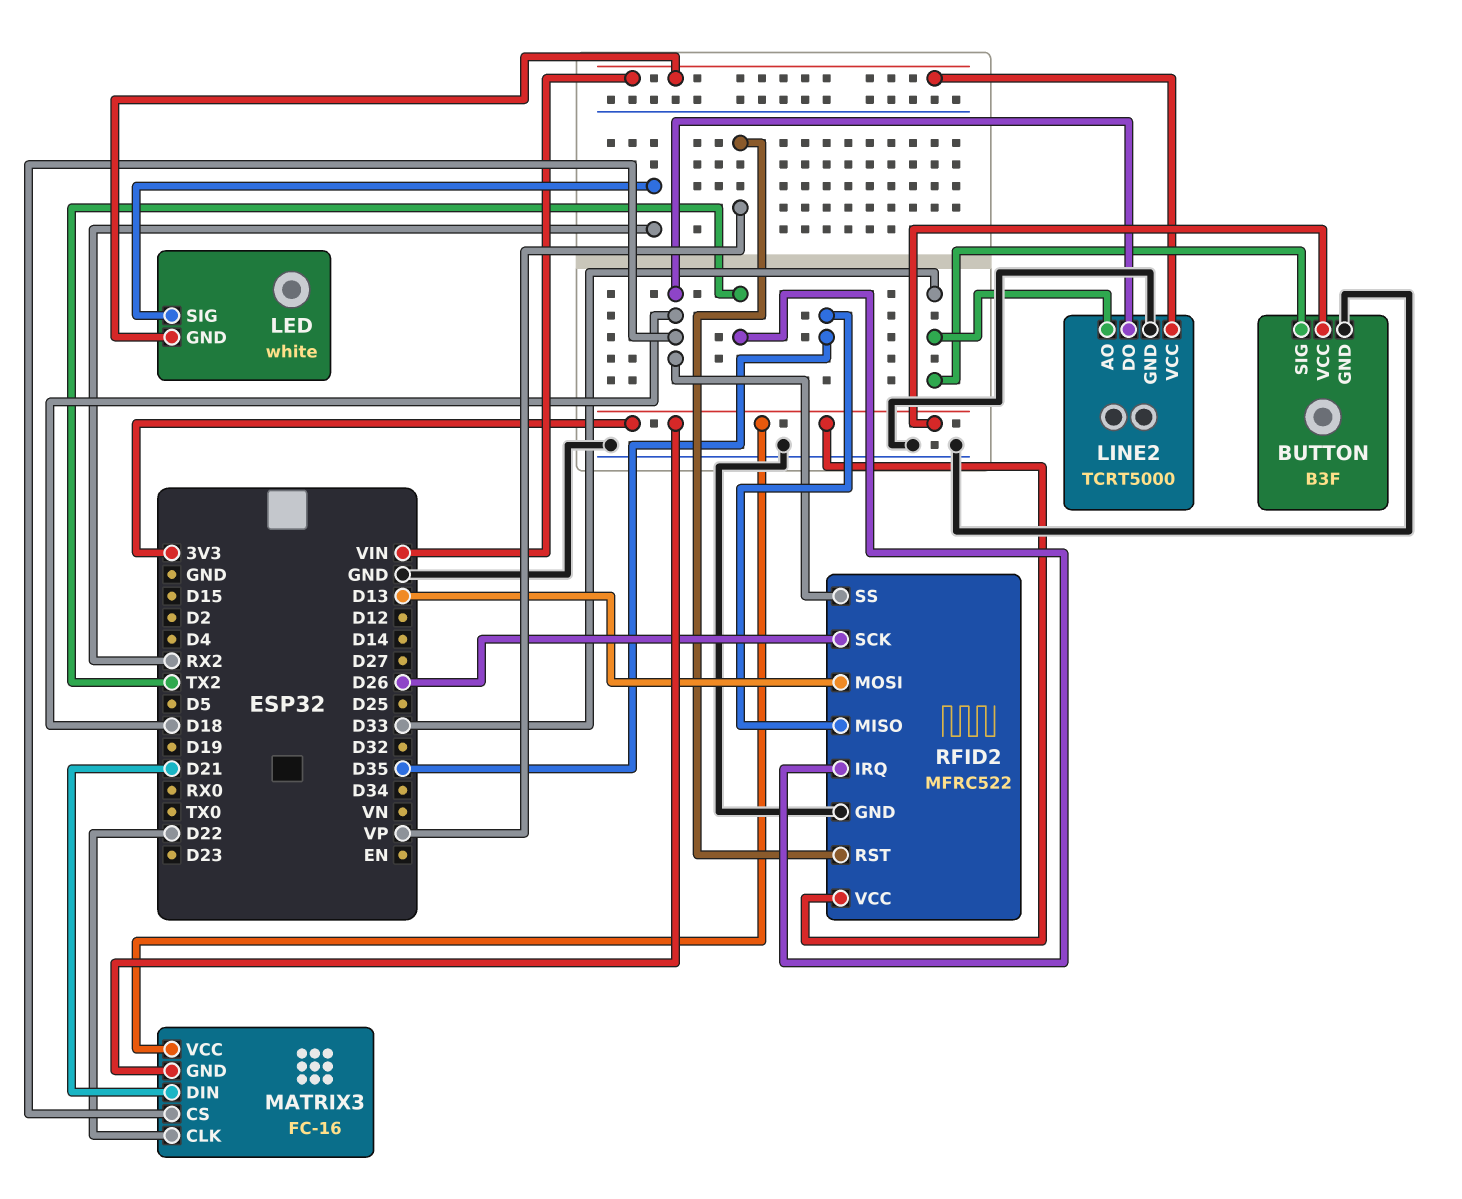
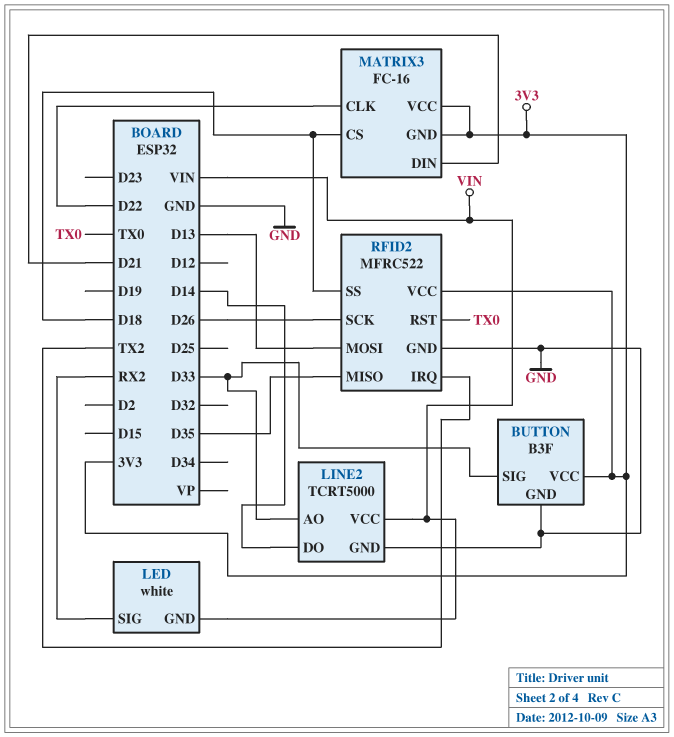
LINE2 pin DO: D18 -> D14
RFID2 pin RST: VP -> TX0

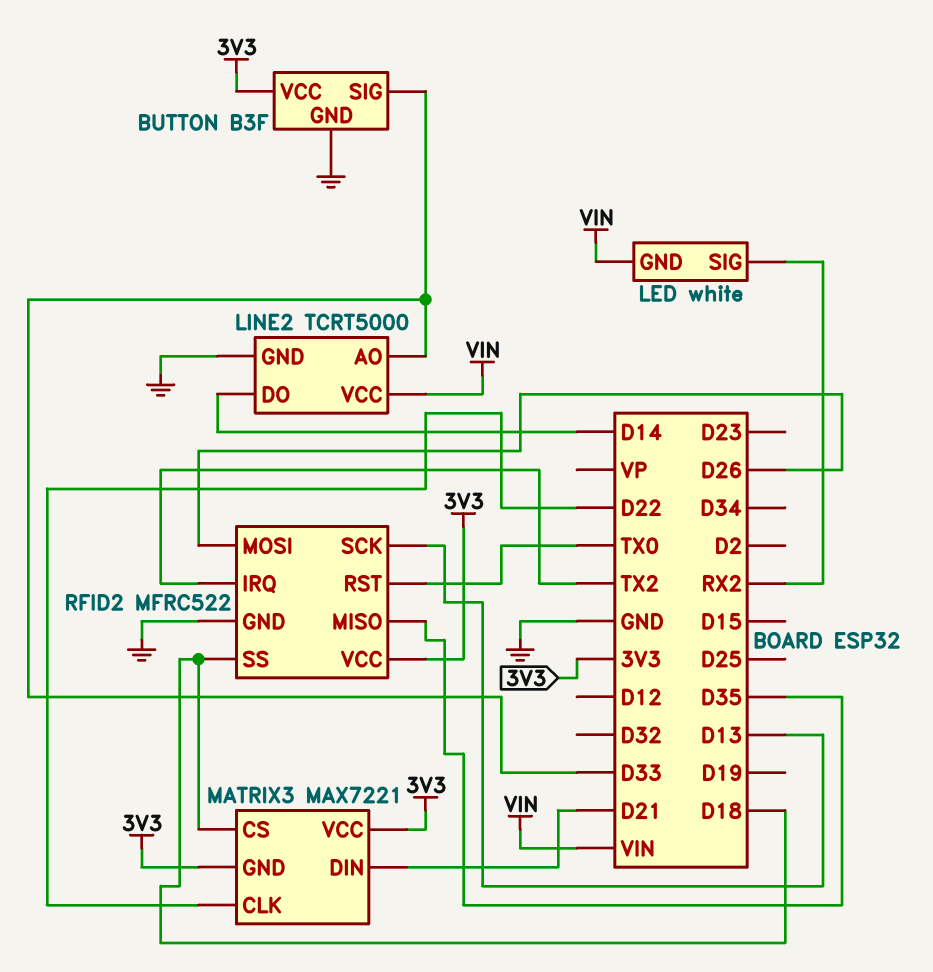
MATRIX3: FC-16 -> MAX7221
RFID2 pin MOSI: D13 -> D26
RFID2 pin SCK: D26 -> D13

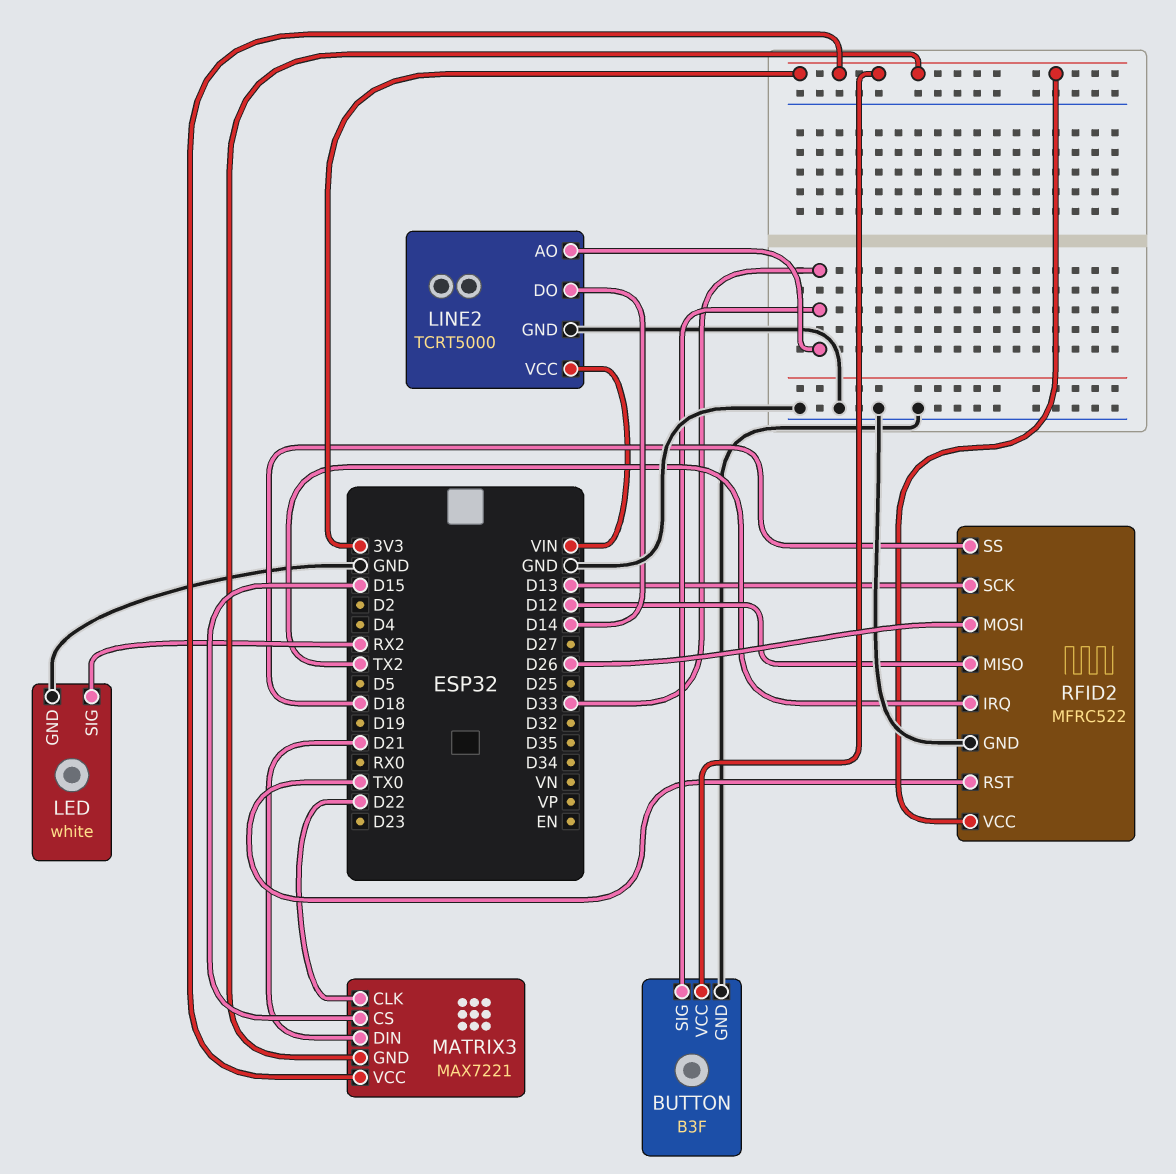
LED pin GND: VIN -> GND
MATRIX3 pin CS: D18 -> D15
RFID2 pin MISO: D35 -> D12

